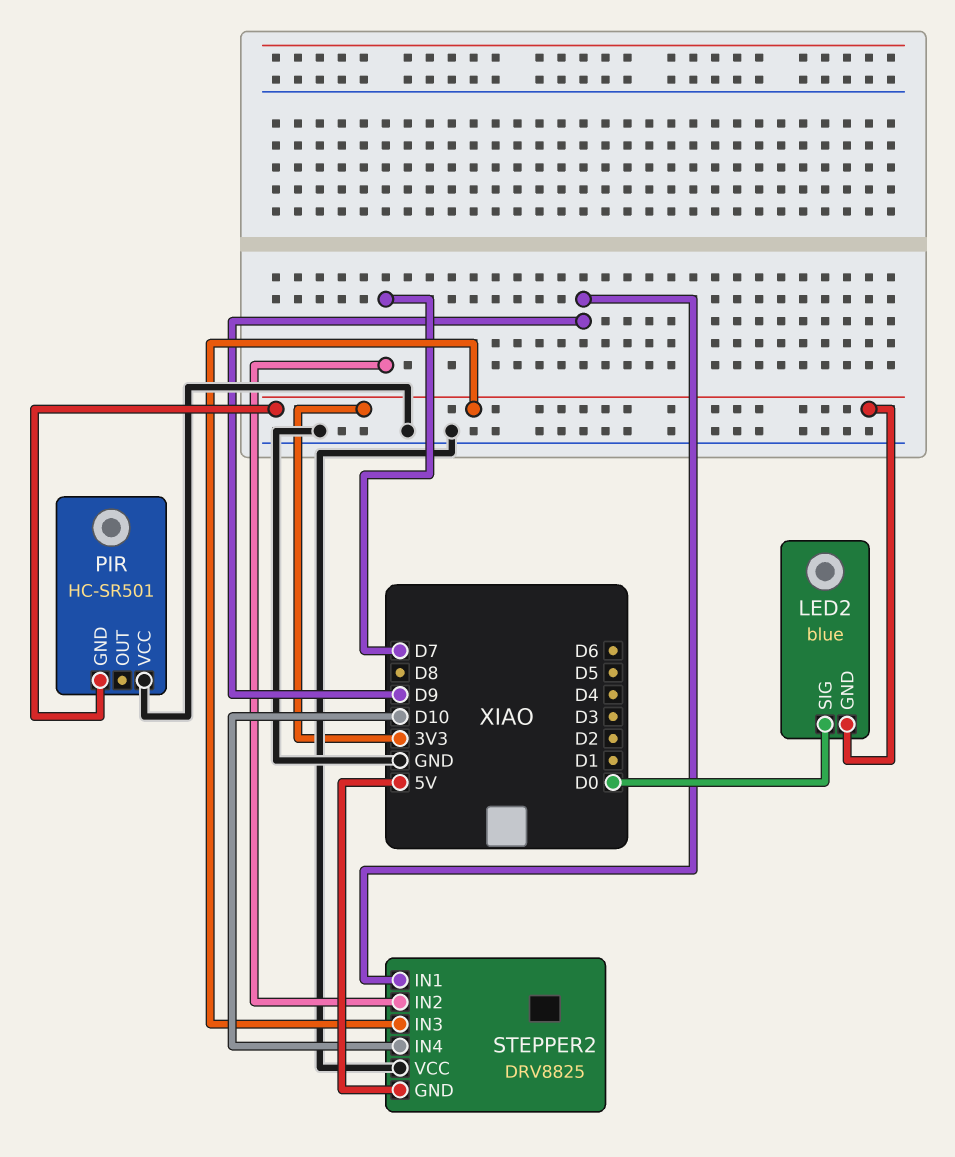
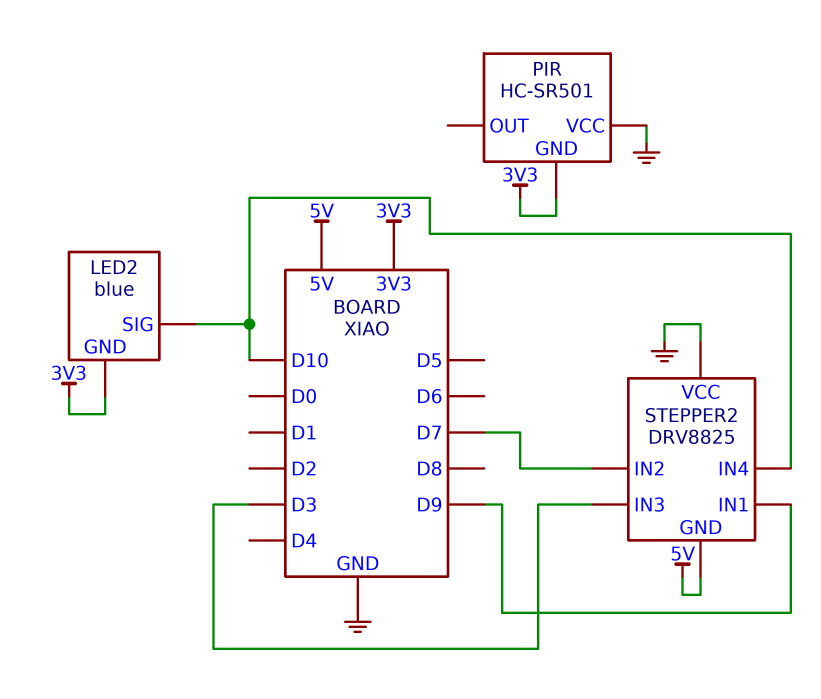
LED2 pin SIG: D0 -> D10
STEPPER2 pin IN3: 3V3 -> D3

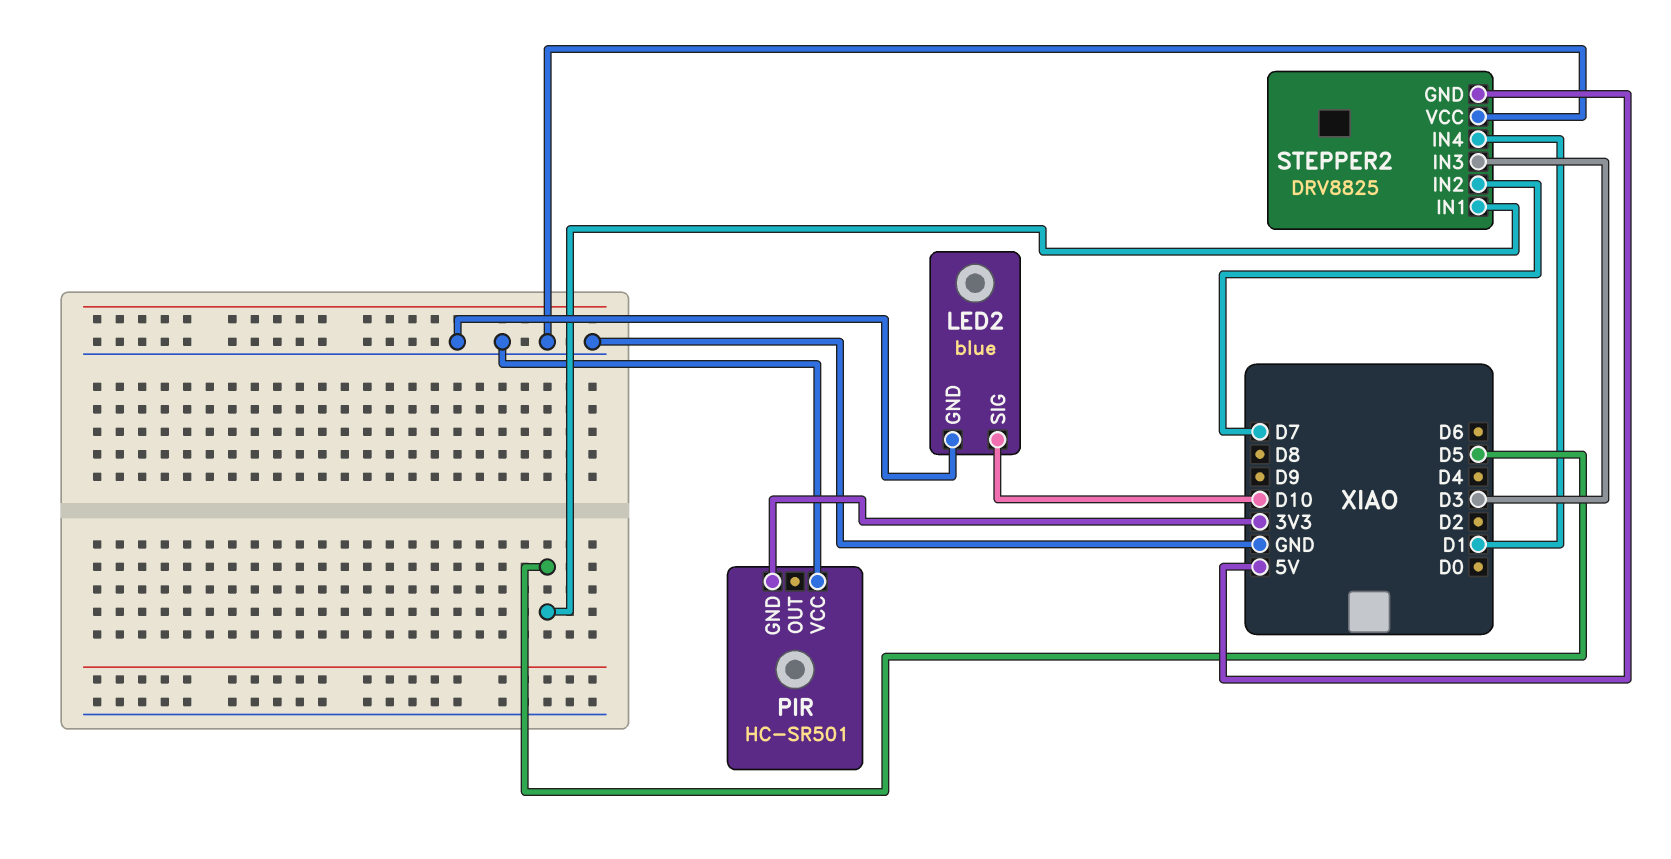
LED2 pin GND: 3V3 -> GND
STEPPER2 pin IN1: D9 -> D5
STEPPER2 pin IN4: D10 -> D1

